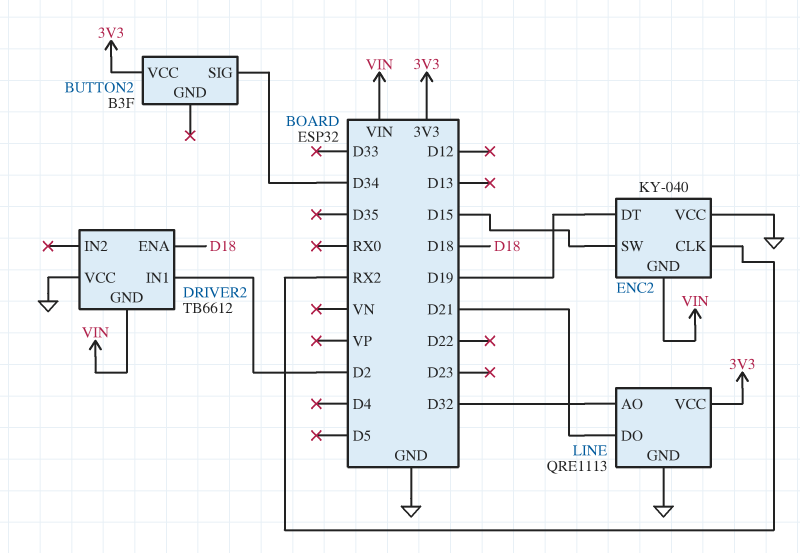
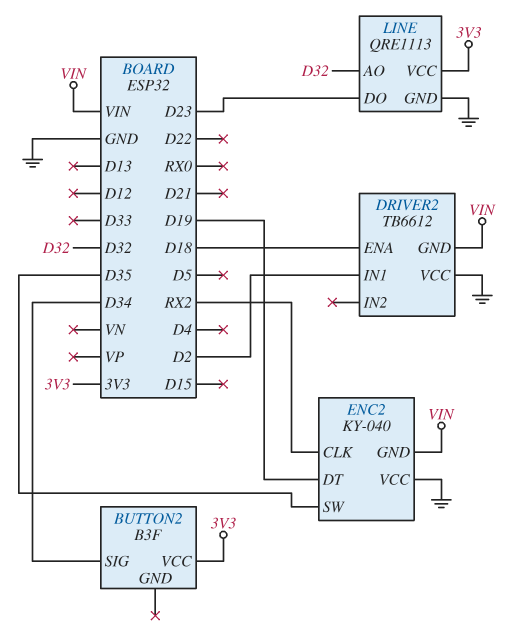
ENC2 pin SW: D15 -> D35
LINE pin DO: D21 -> D23

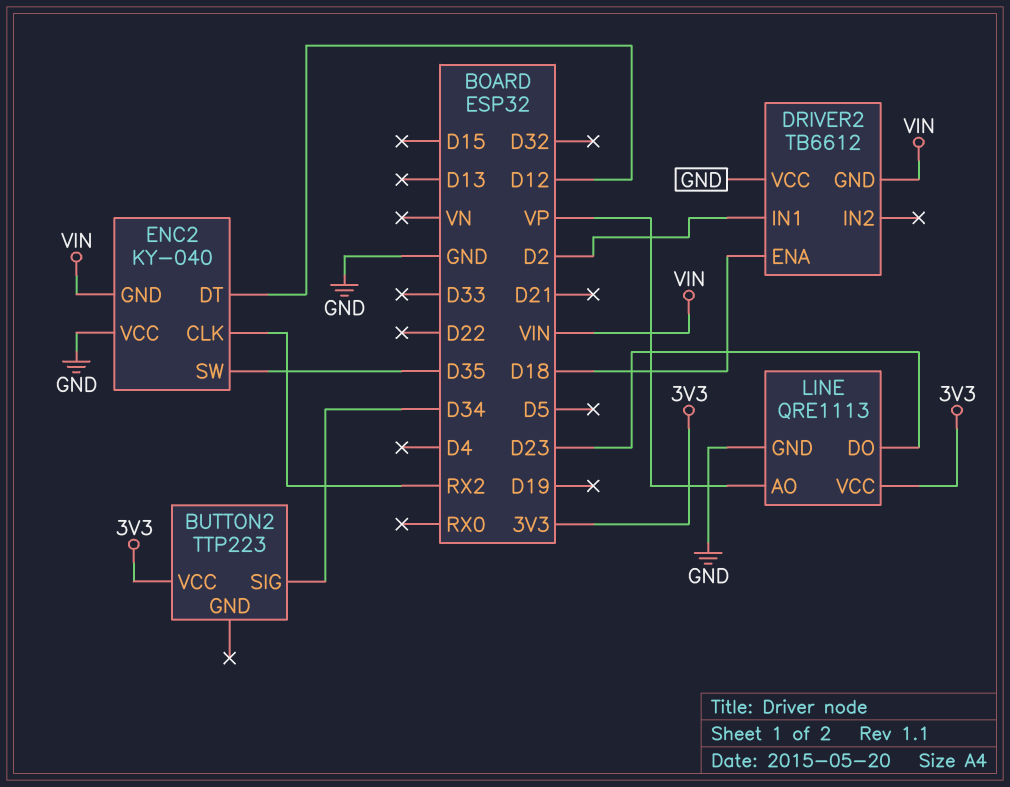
BUTTON2: B3F -> TTP223
ENC2 pin DT: D19 -> D12
LINE pin AO: D32 -> VP

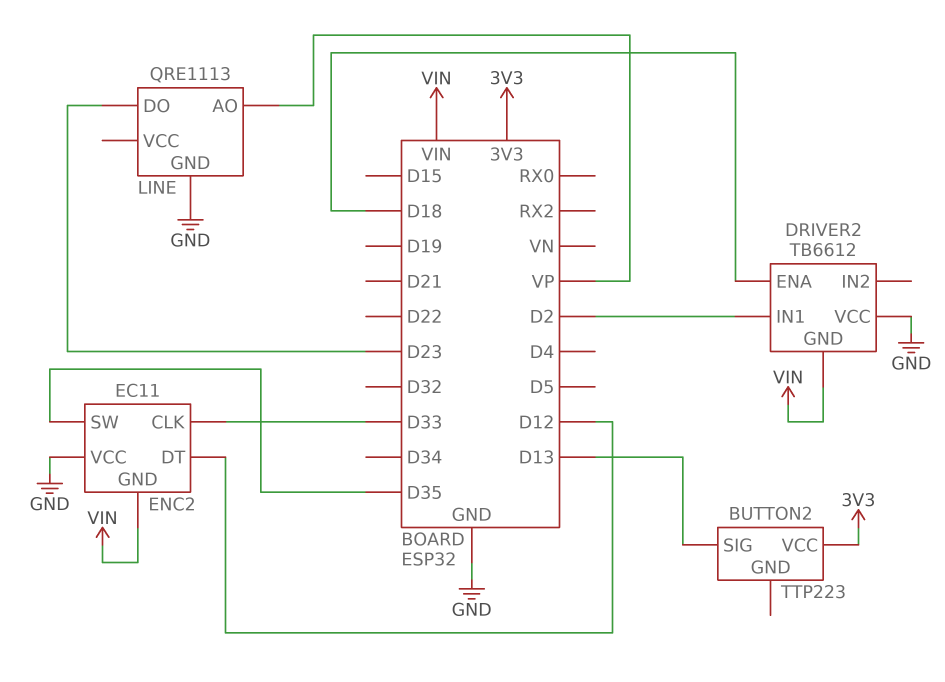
BUTTON2 pin SIG: D34 -> D13
ENC2: KY-040 -> EC11
ENC2 pin CLK: RX2 -> D33
LINE pin VCC: 3V3 -> none

